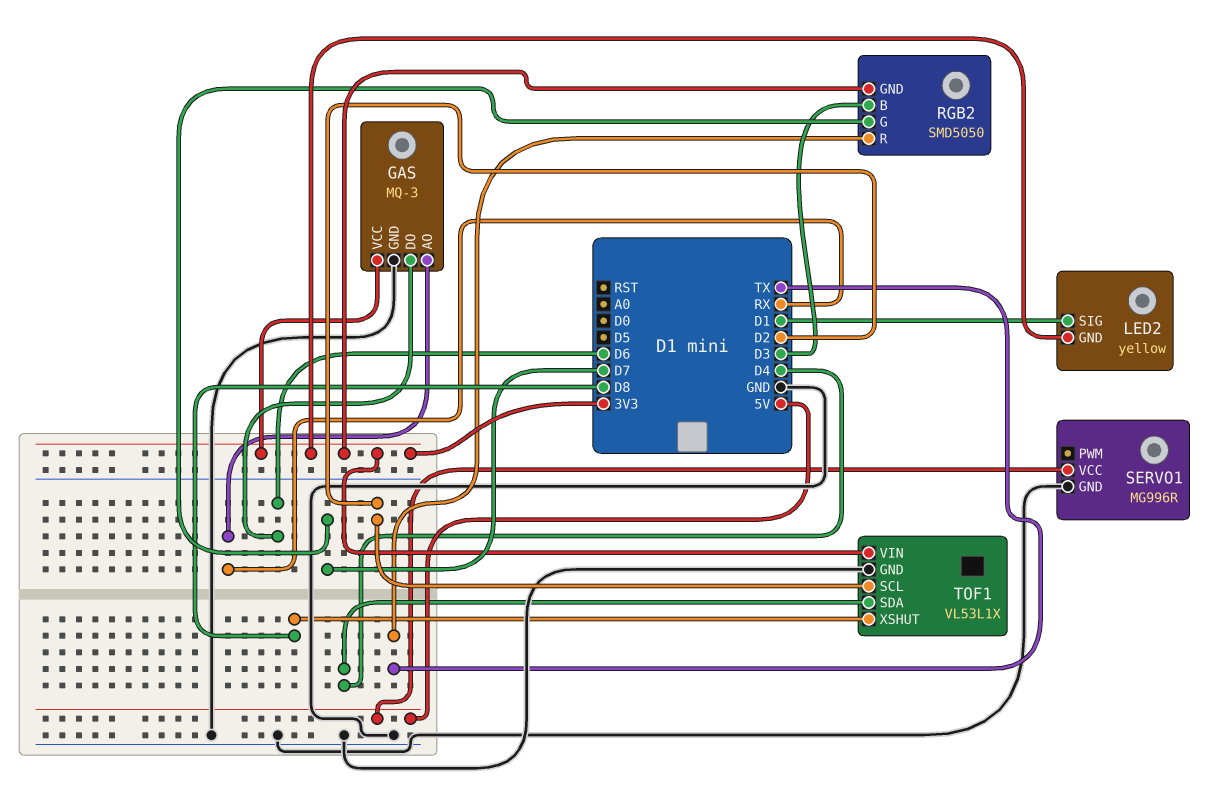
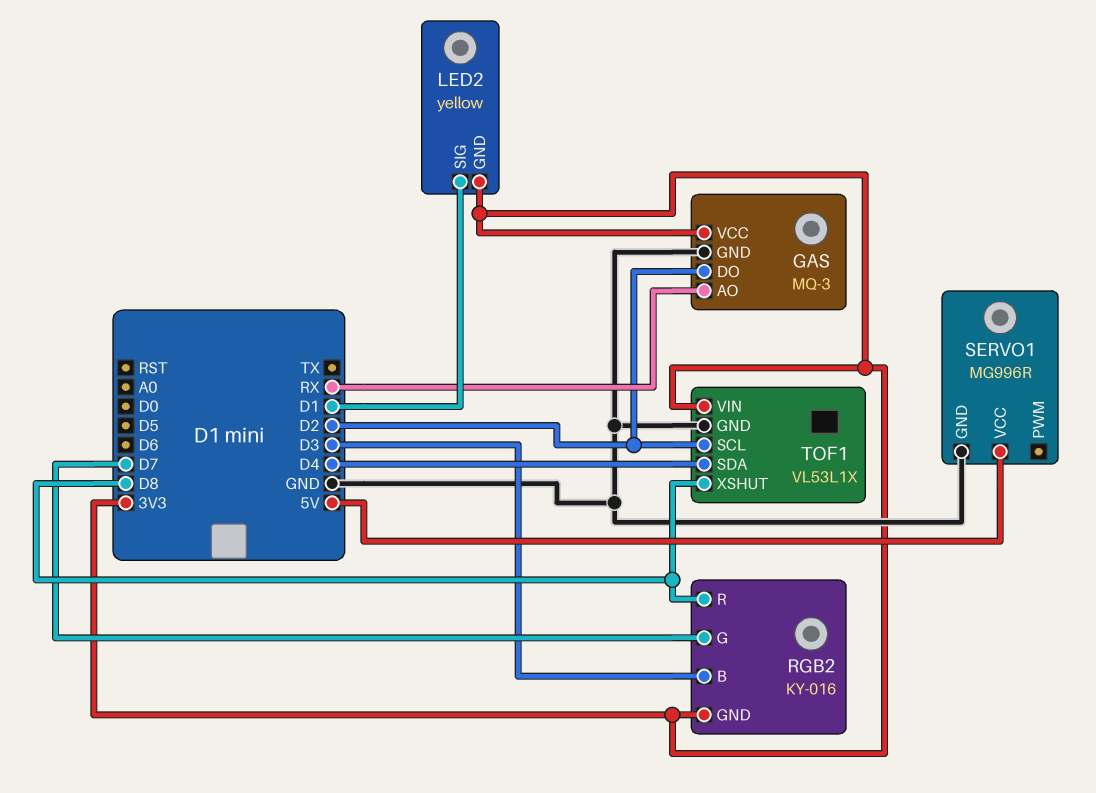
GAS pin DO: D6 -> D2
RGB2: SMD5050 -> KY-016
RGB2 pin R: TX -> D8

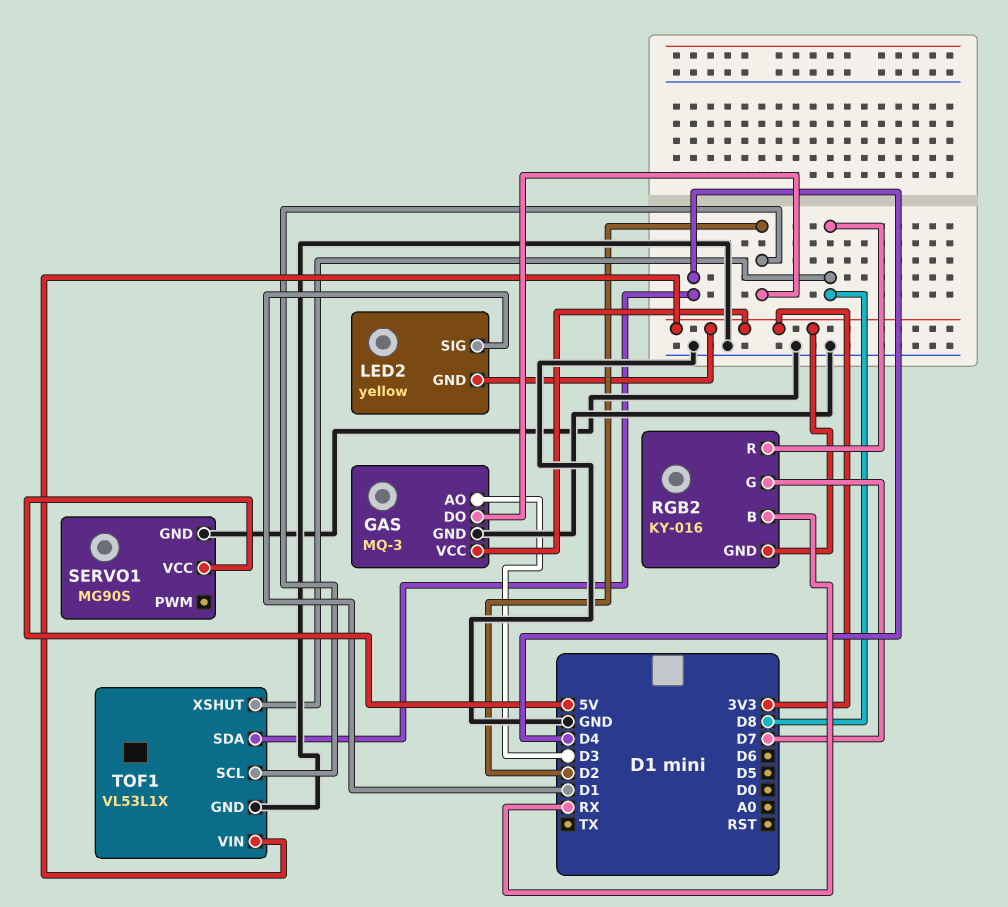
GAS pin AO: RX -> D3
RGB2 pin B: D3 -> RX
SERVO1: MG996R -> MG90S

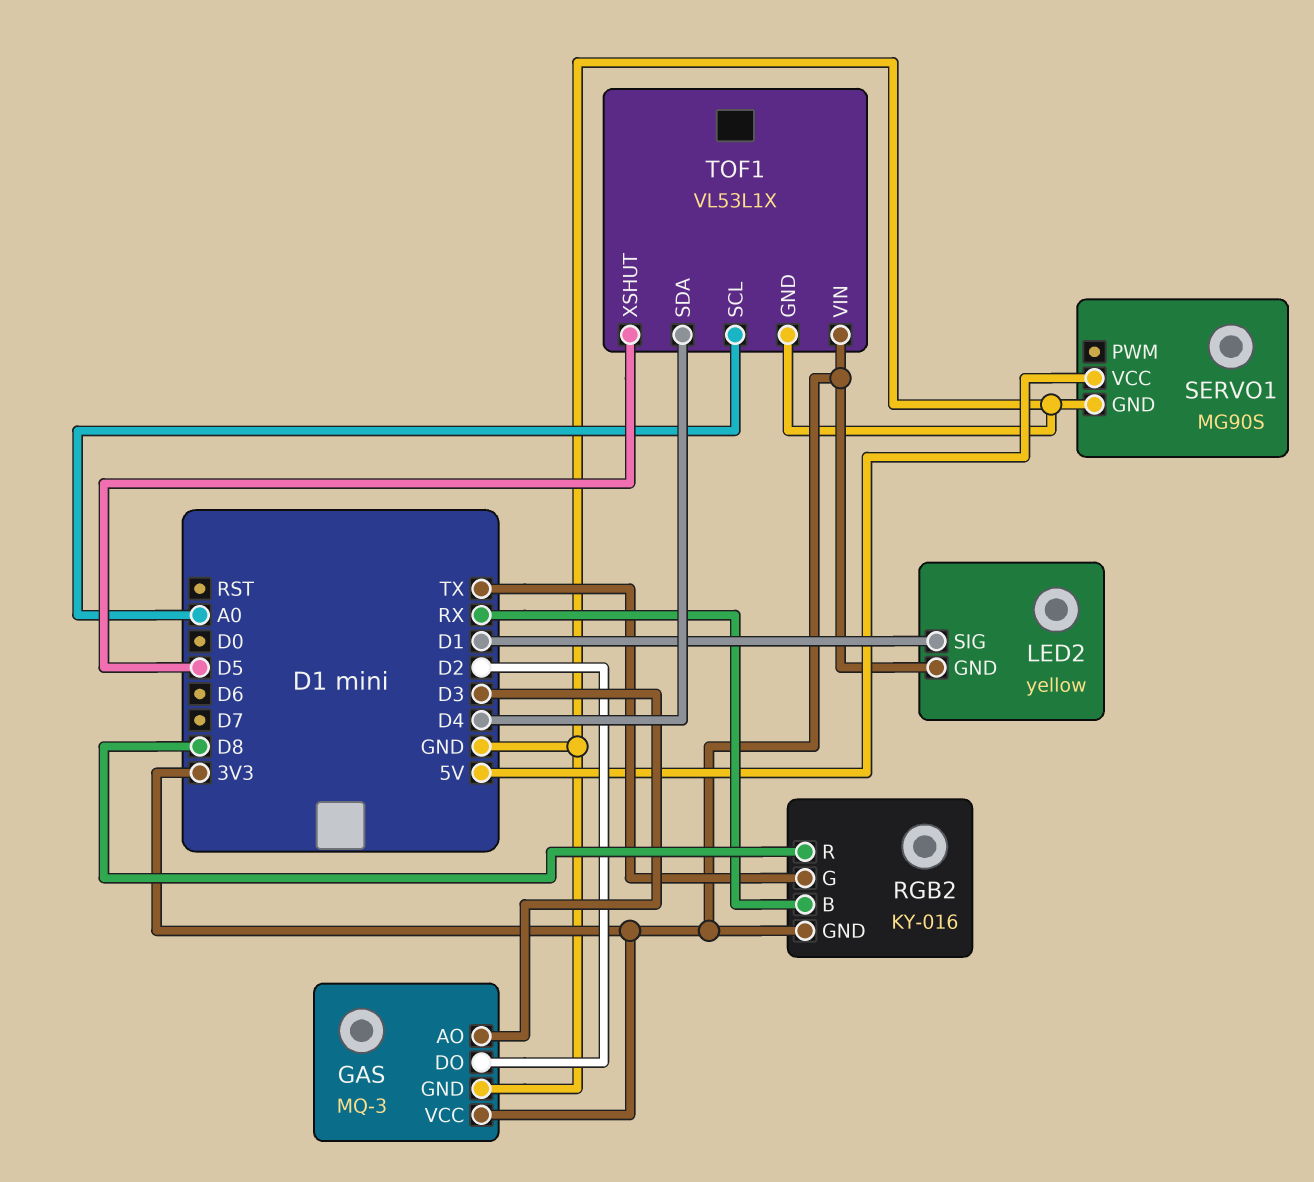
RGB2 pin G: D7 -> TX
TOF1 pin SCL: D2 -> A0
TOF1 pin XSHUT: D8 -> D5

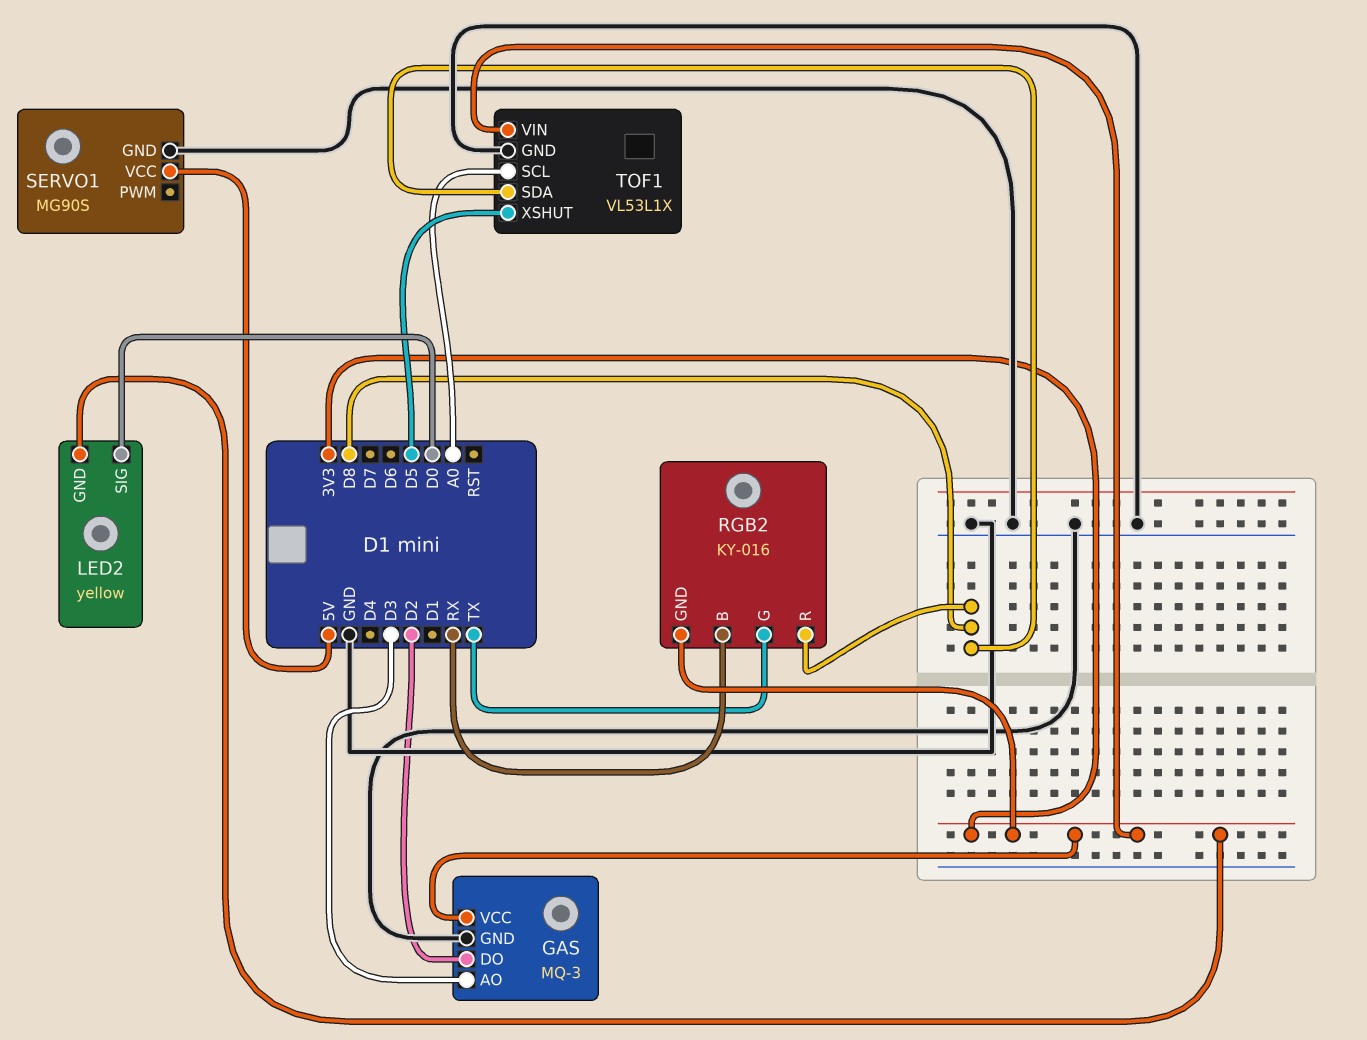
LED2 pin SIG: D1 -> D0
TOF1 pin SDA: D4 -> D8

